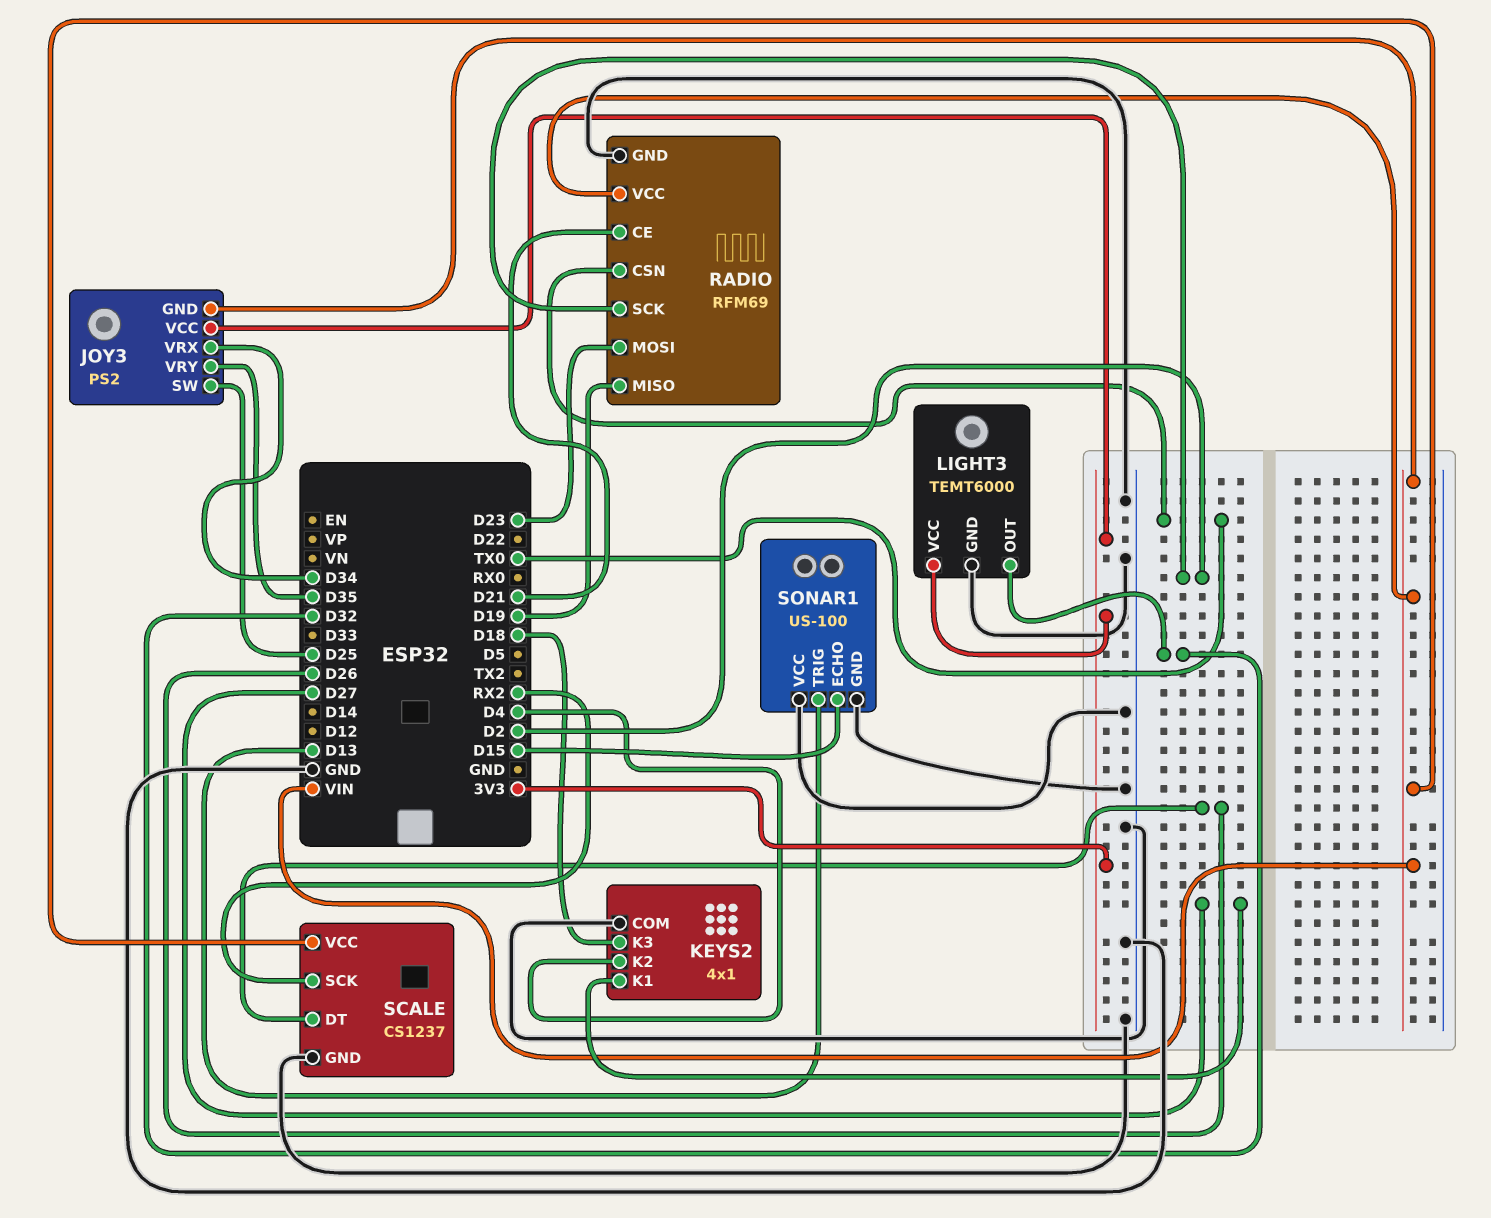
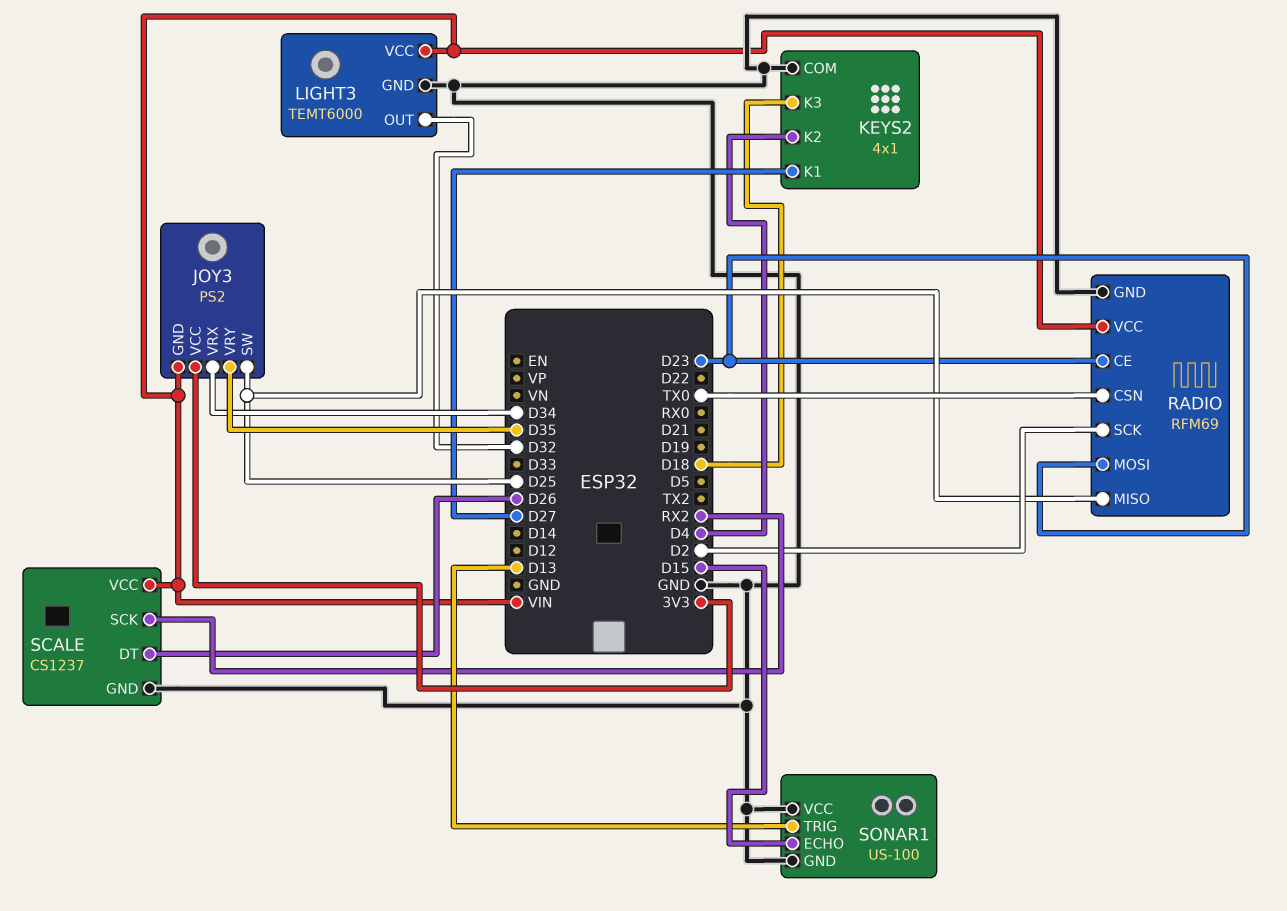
LIGHT3 pin VCC: 3V3 -> VIN
RADIO pin CE: D21 -> D23
RADIO pin MISO: D19 -> D25

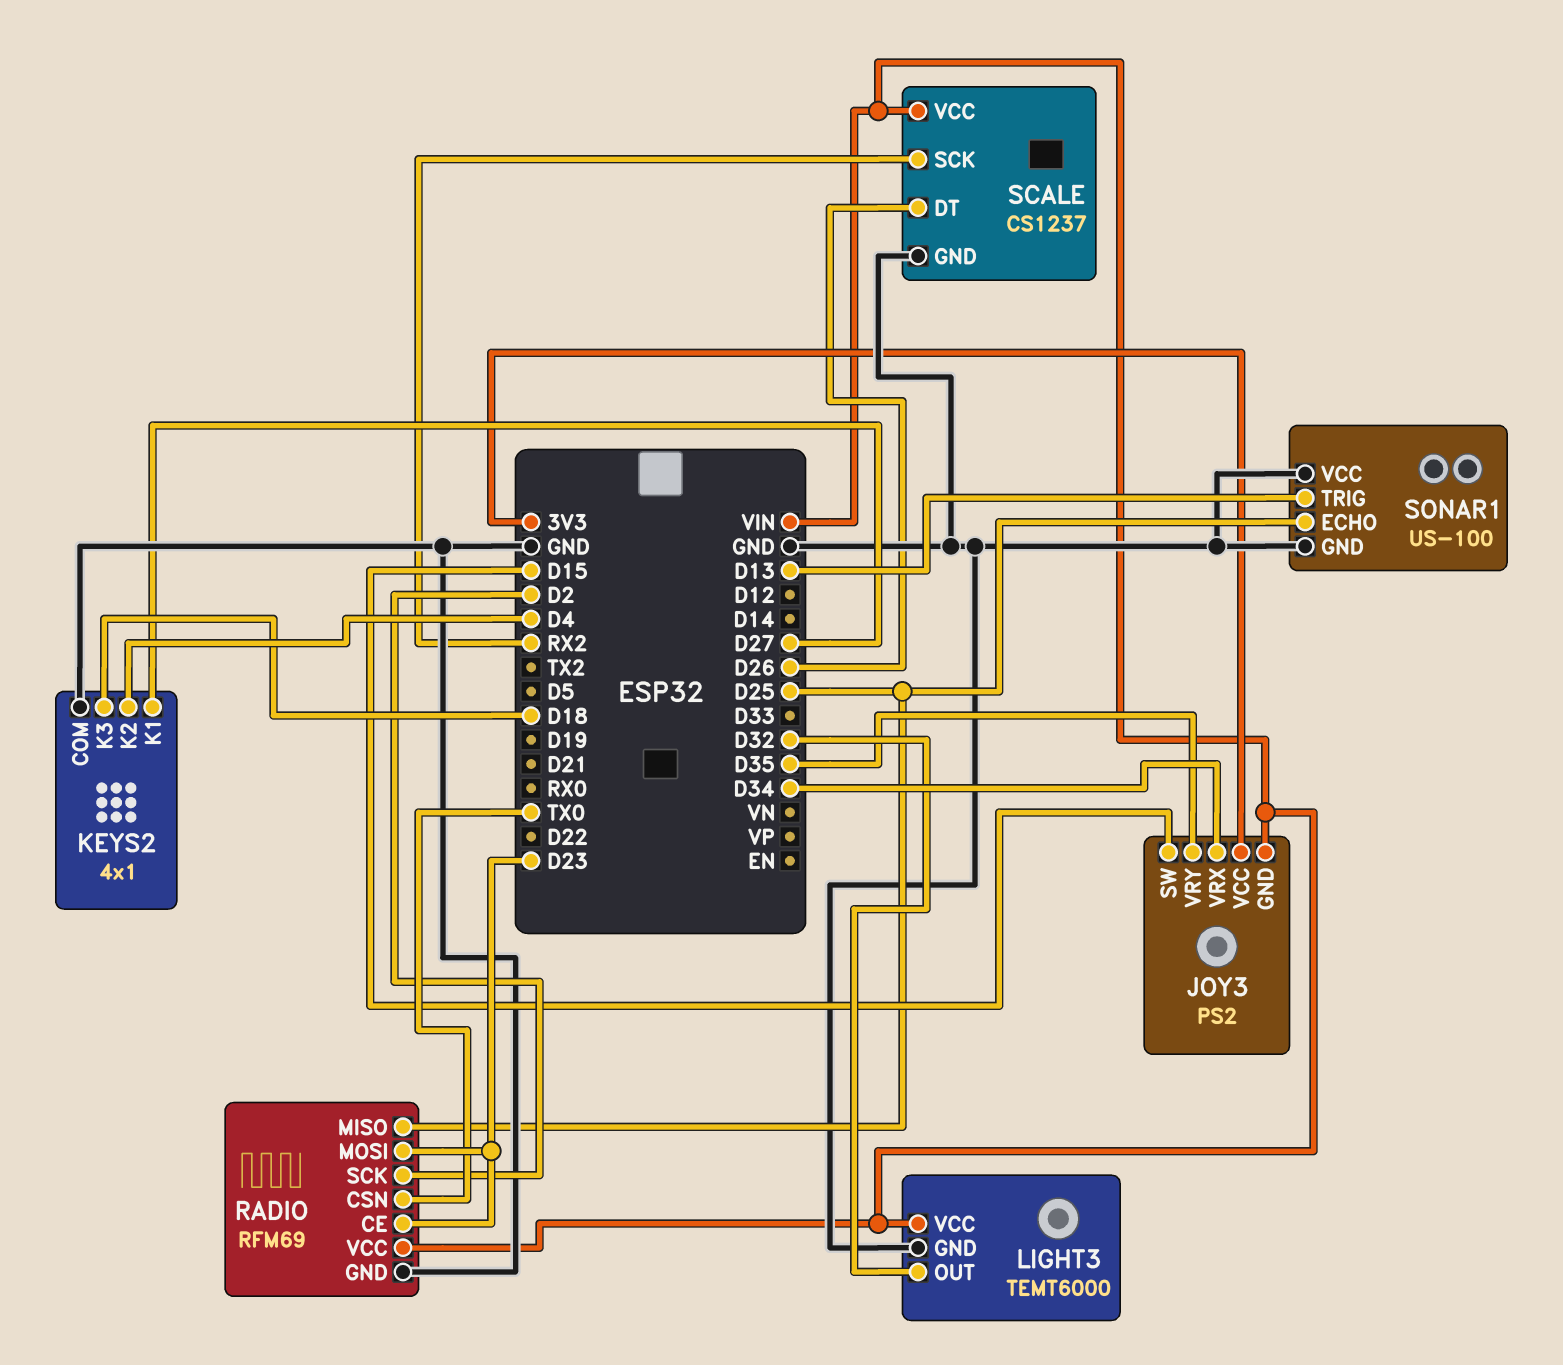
JOY3 pin SW: D25 -> D15
SONAR1 pin ECHO: D15 -> D25

